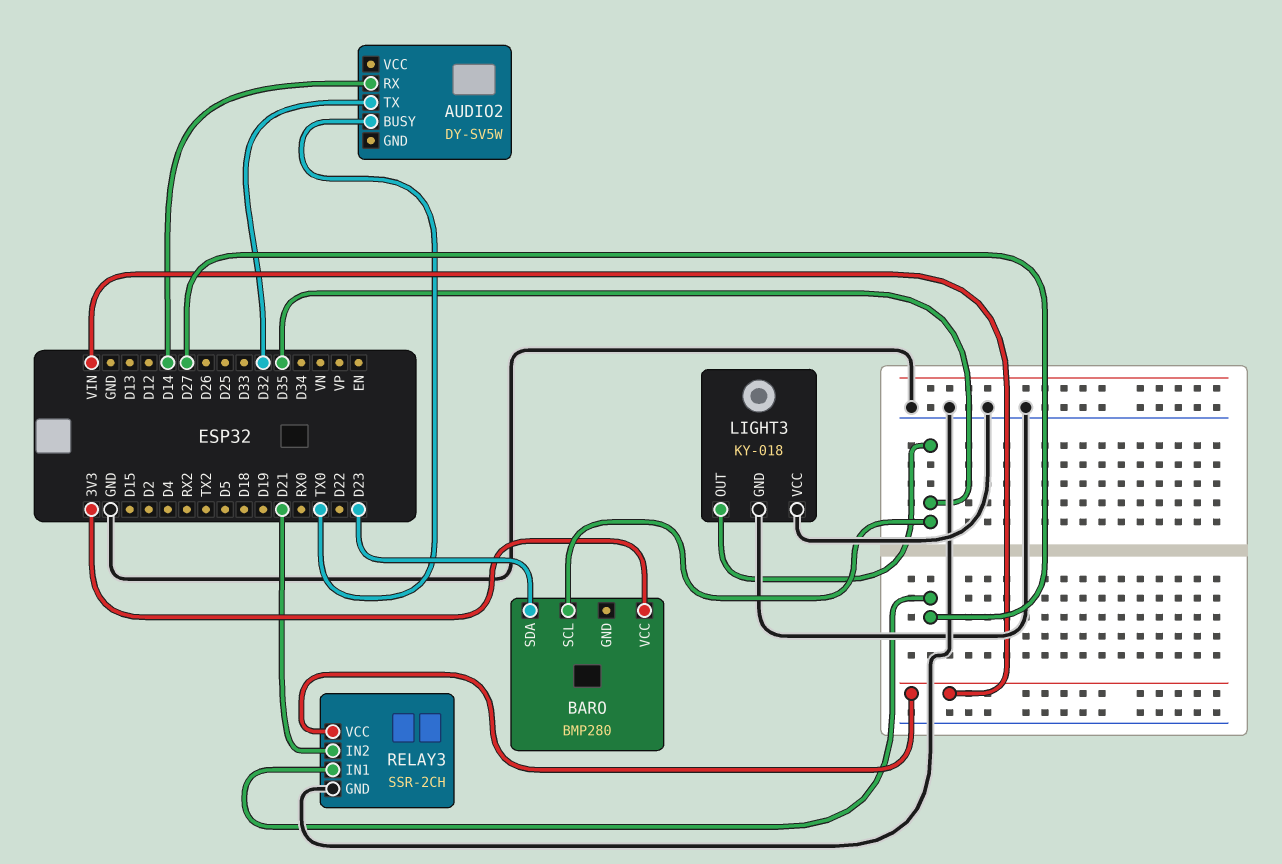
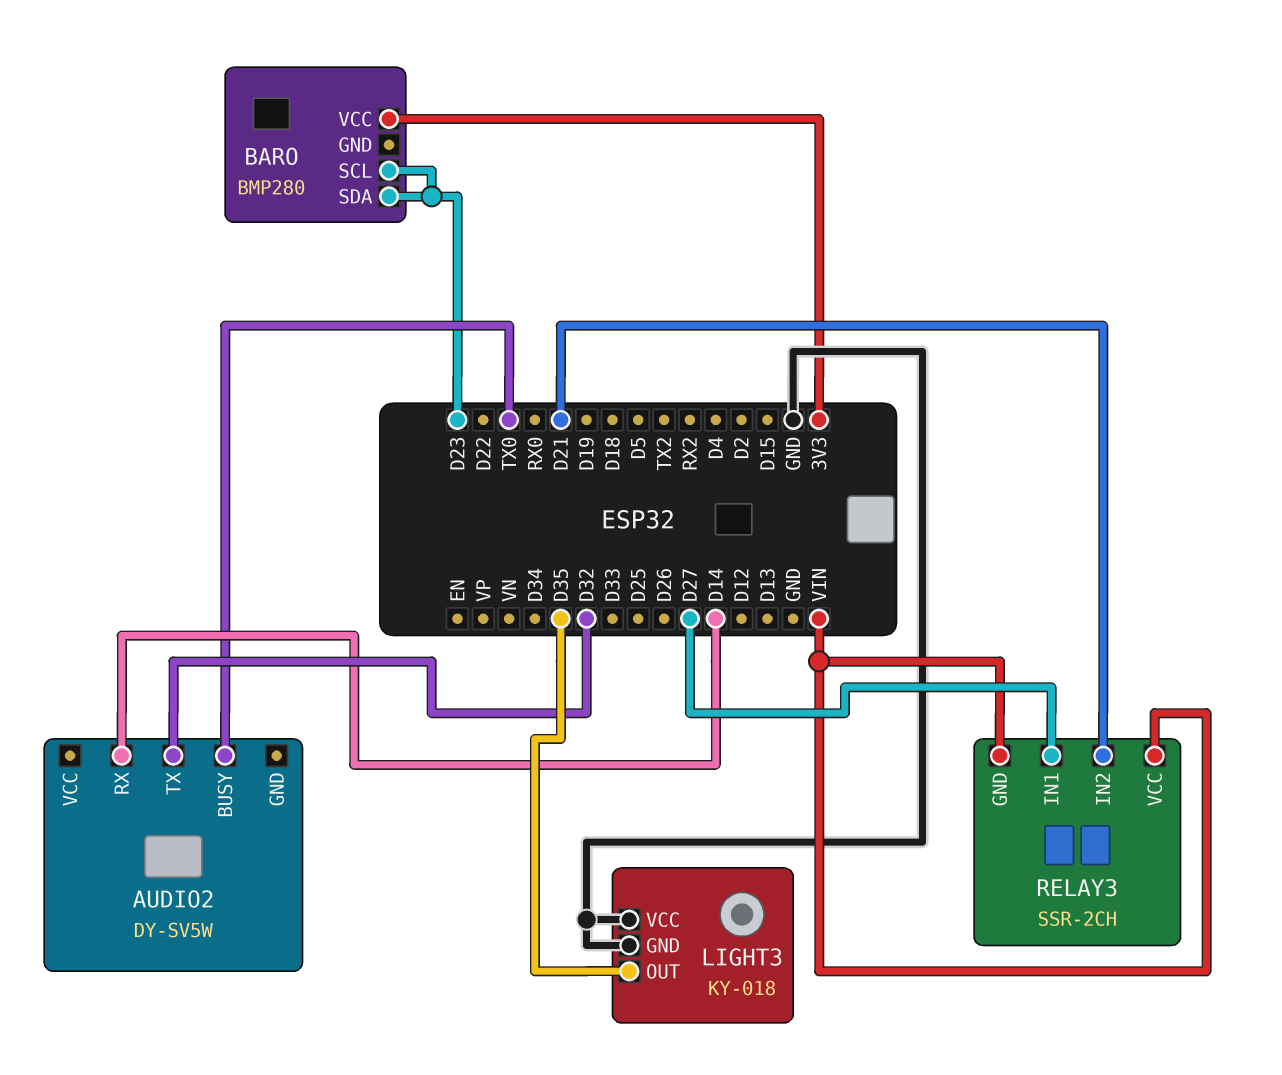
BARO pin SCL: D35 -> D23
RELAY3 pin GND: GND -> VIN

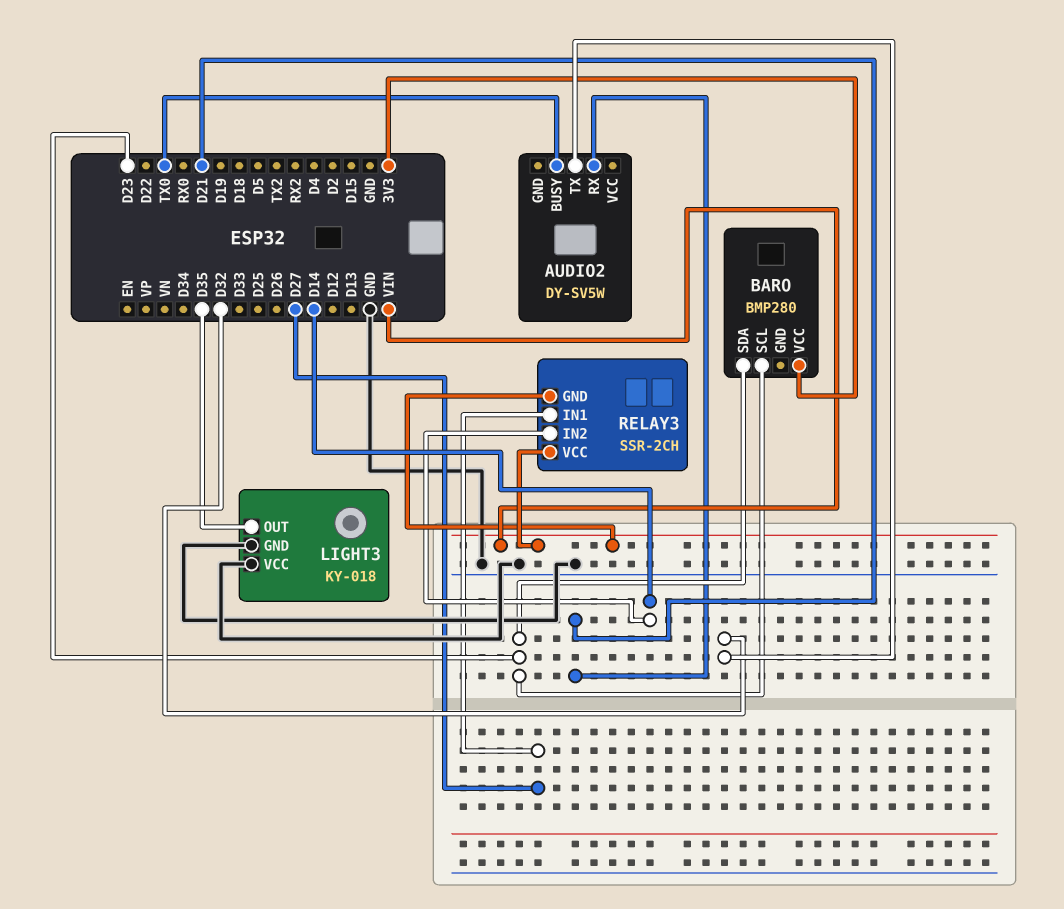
AUDIO2 pin RX: D14 -> D21
RELAY3 pin IN2: D21 -> D14

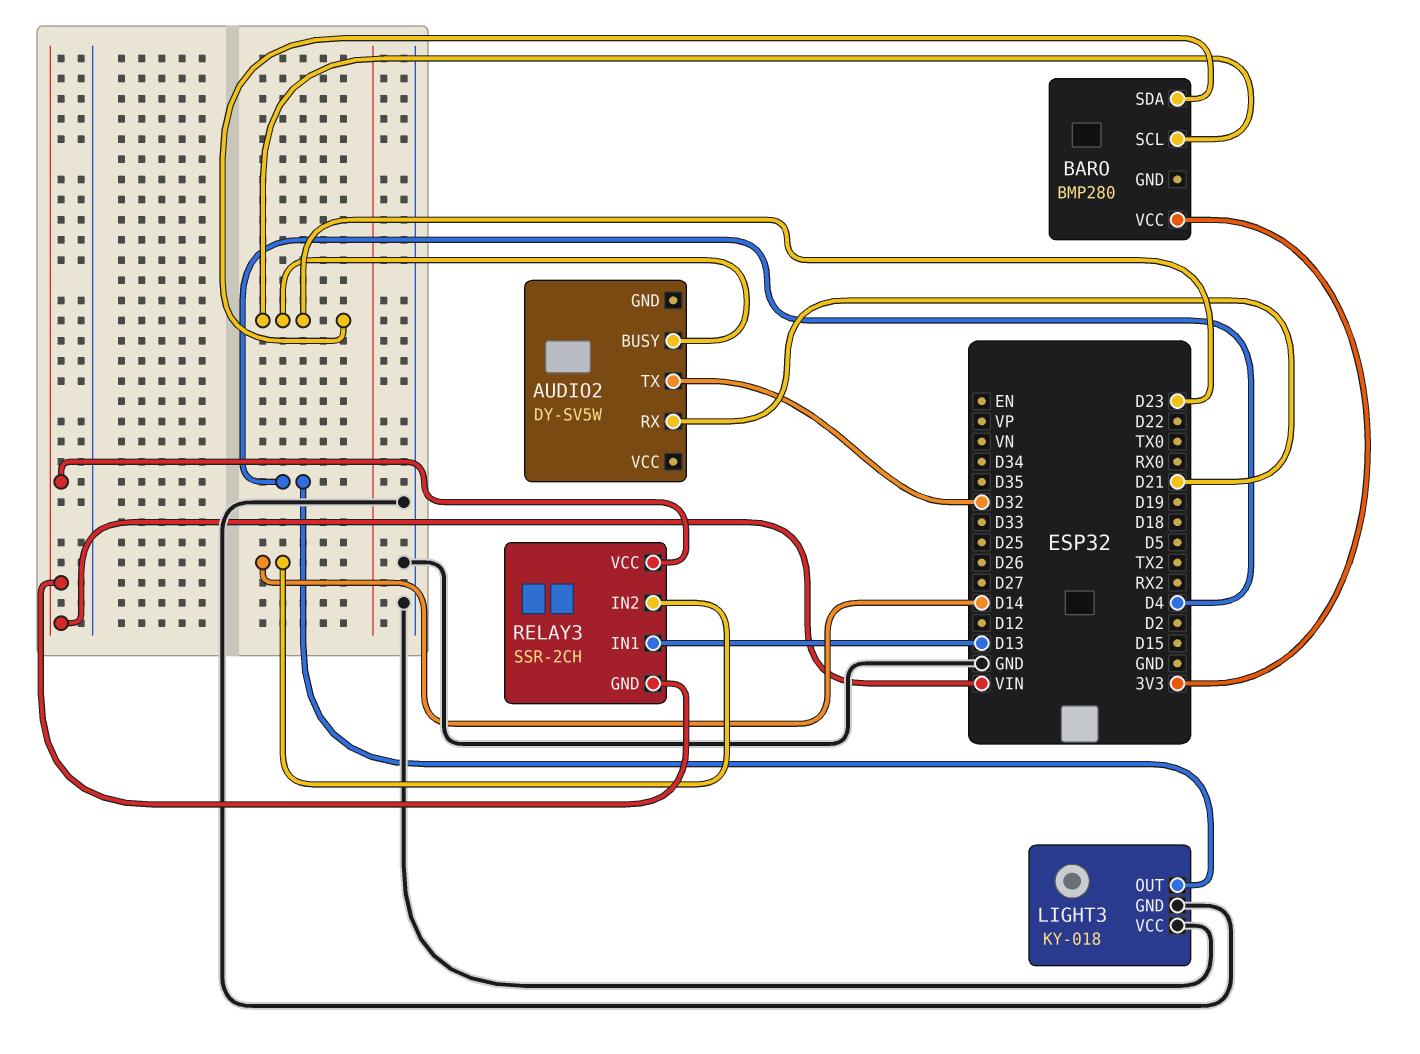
AUDIO2 pin BUSY: TX0 -> D23
LIGHT3 pin OUT: D35 -> D4
RELAY3 pin IN1: D27 -> D13

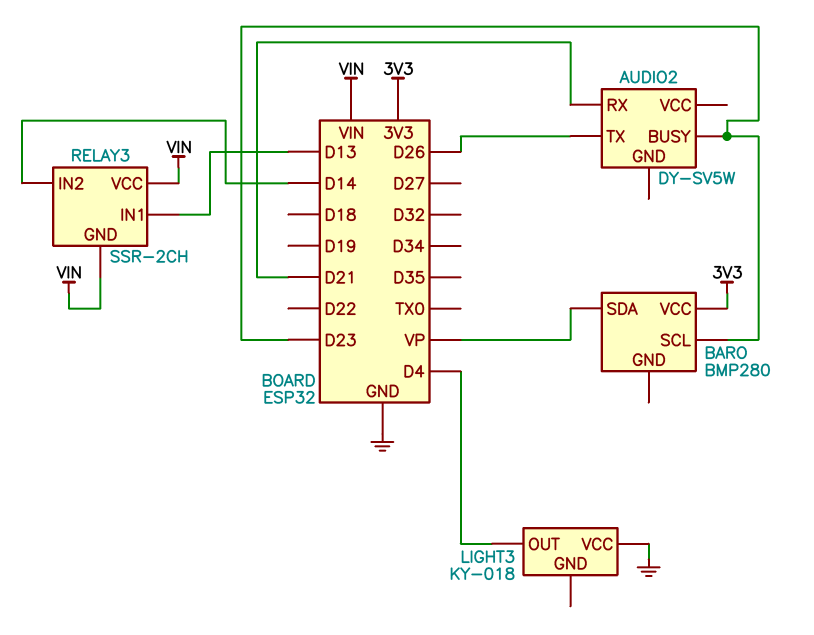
AUDIO2 pin TX: D32 -> D26
BARO pin SDA: D23 -> VP
LIGHT3 pin GND: GND -> none

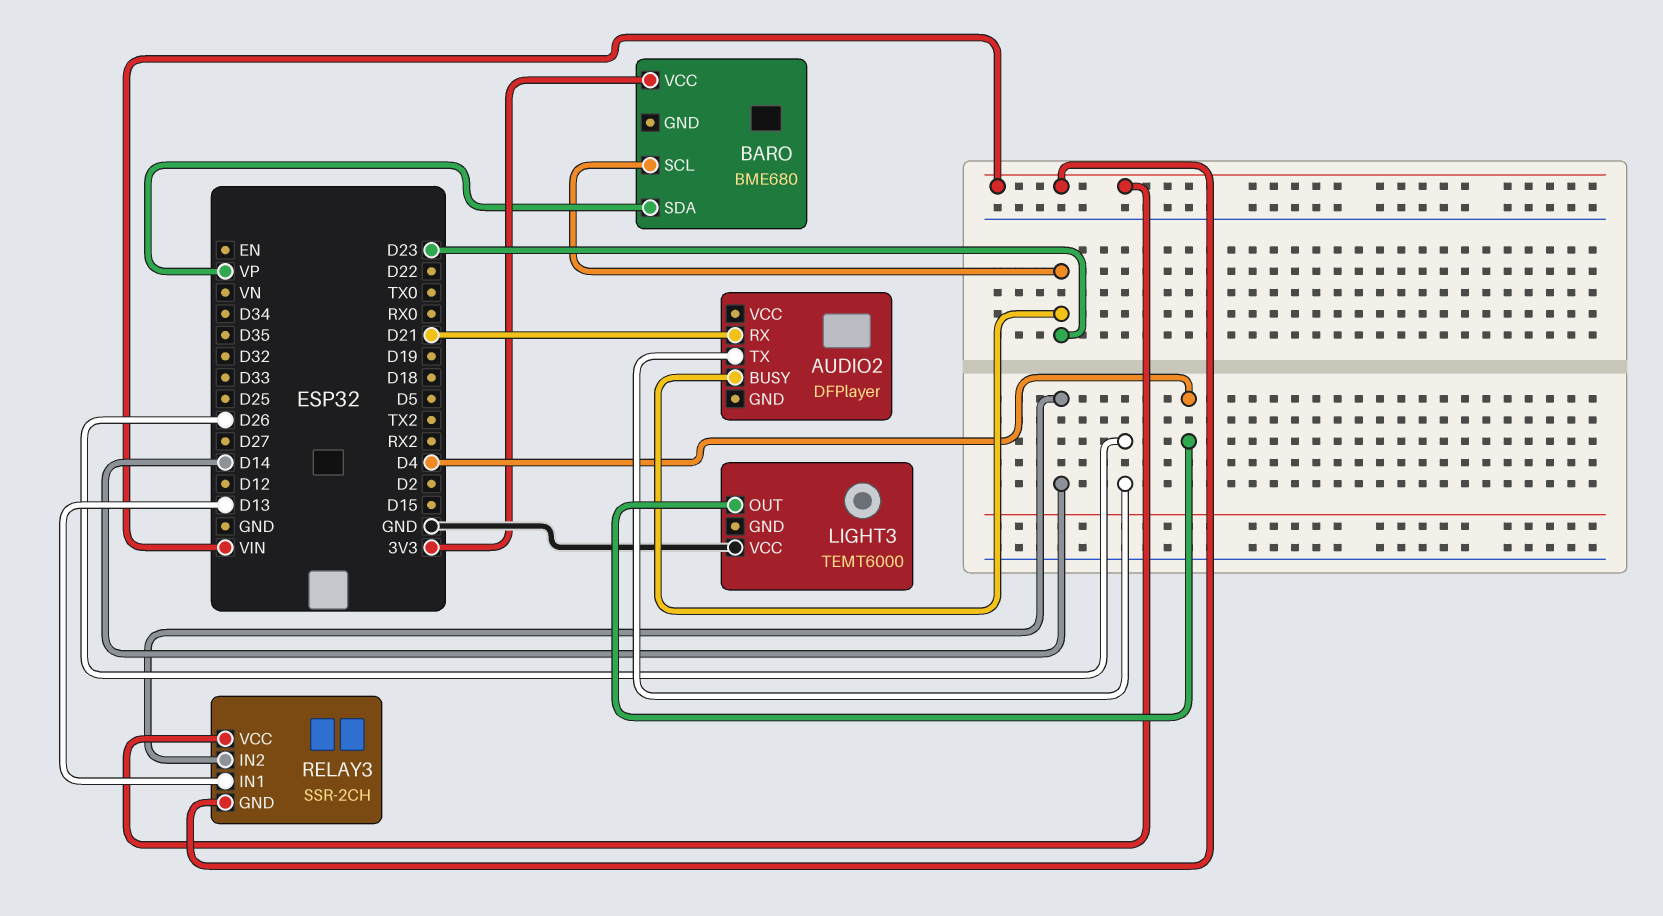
AUDIO2: DY-SV5W -> DFPlayer
BARO: BMP280 -> BME680
LIGHT3: KY-018 -> TEMT6000

